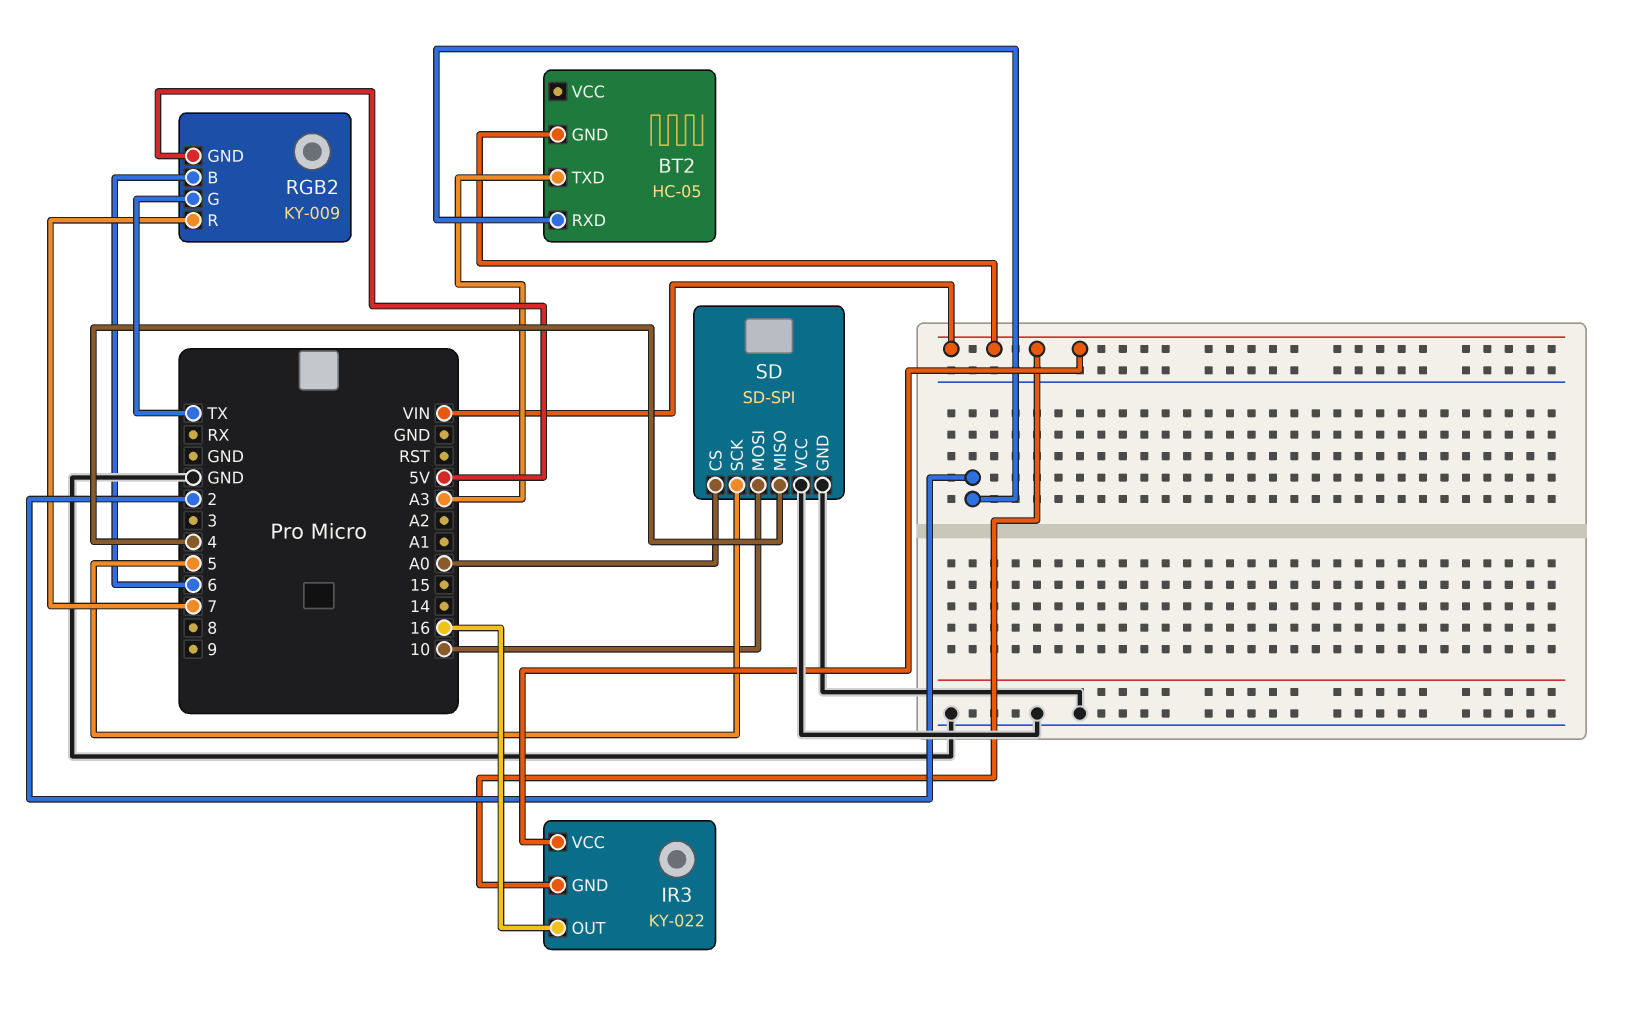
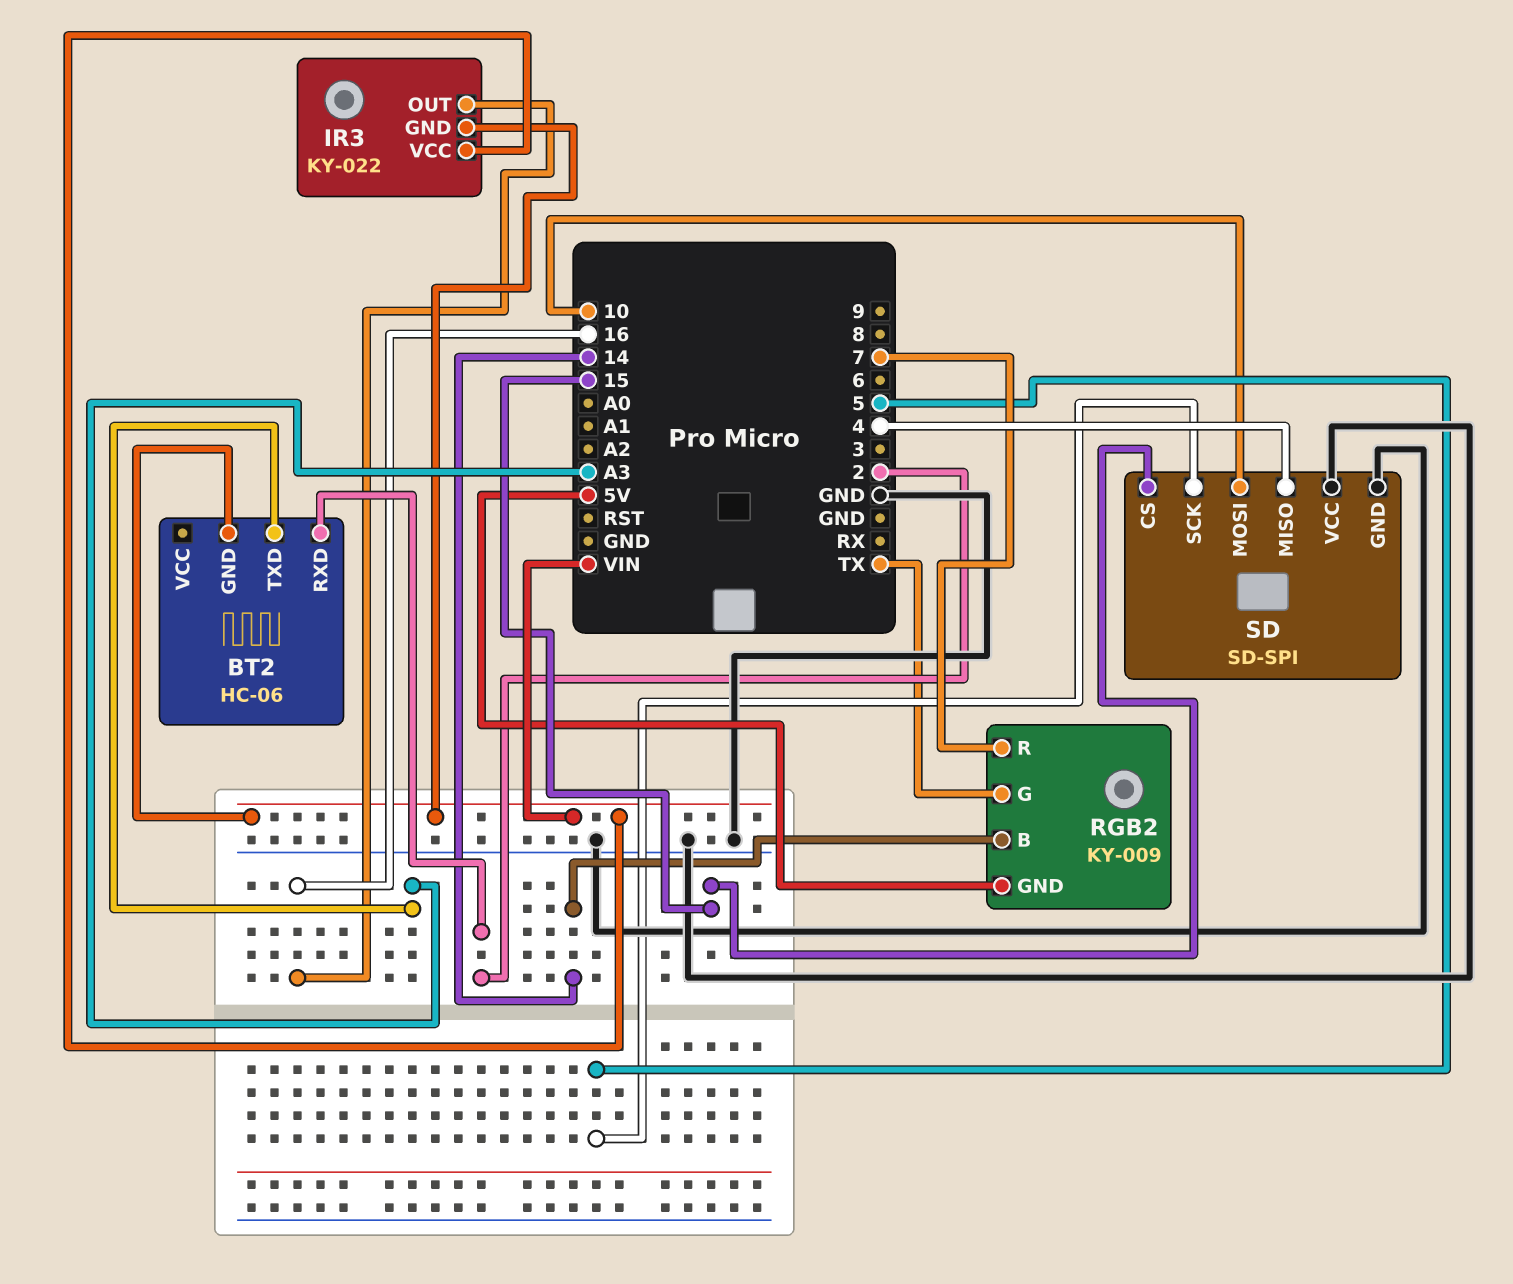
BT2: HC-05 -> HC-06
RGB2 pin B: 6 -> 14
SD pin CS: A0 -> 15

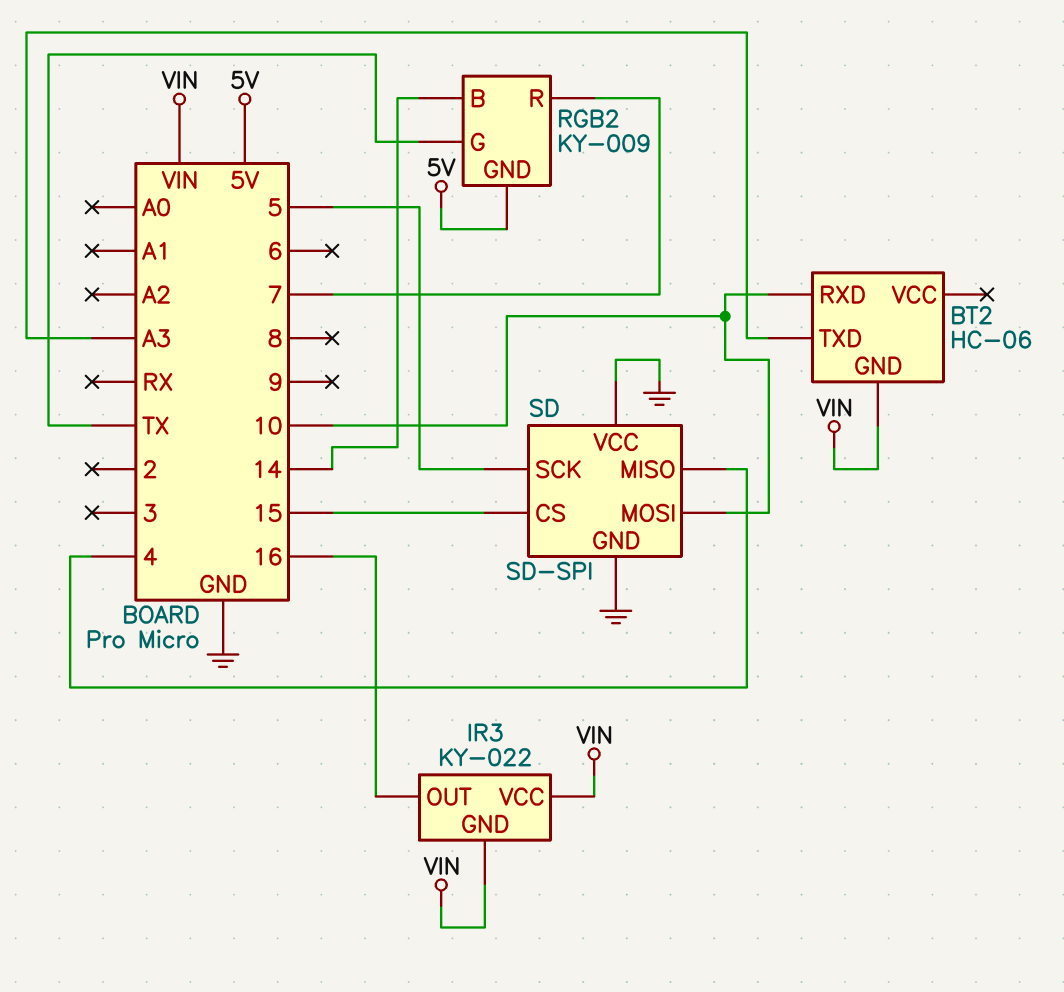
BT2 pin RXD: 2 -> 10

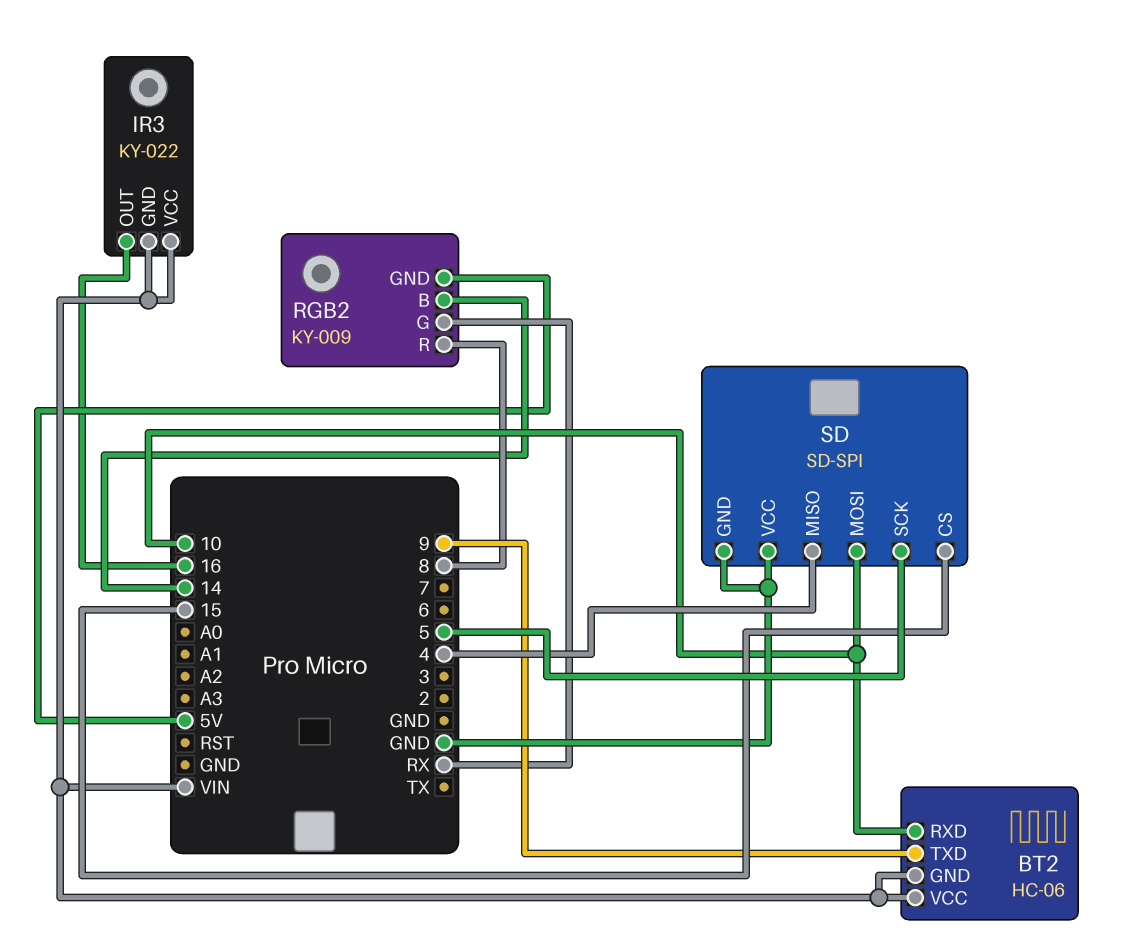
BT2 pin TXD: A3 -> 9
BT2 pin VCC: none -> VIN
RGB2 pin G: TX -> RX
RGB2 pin R: 7 -> 8

